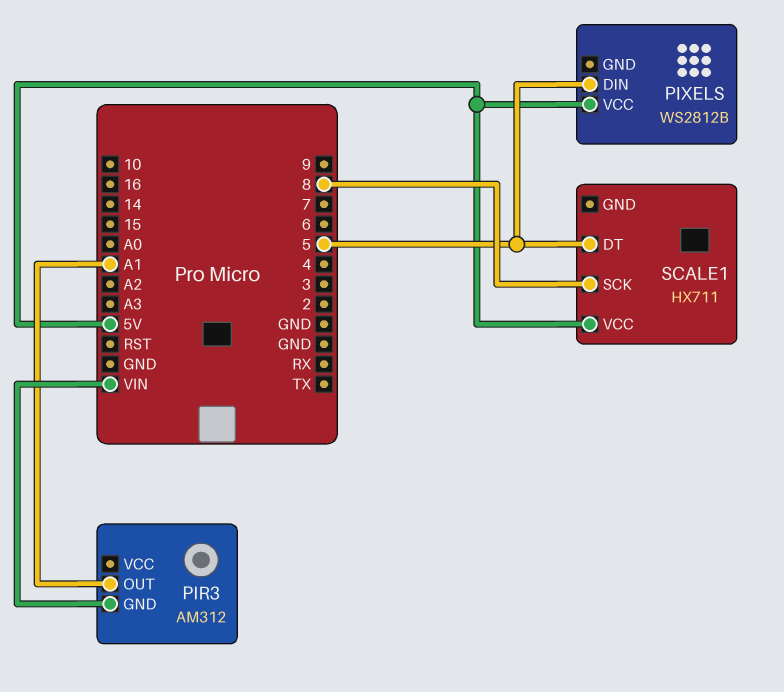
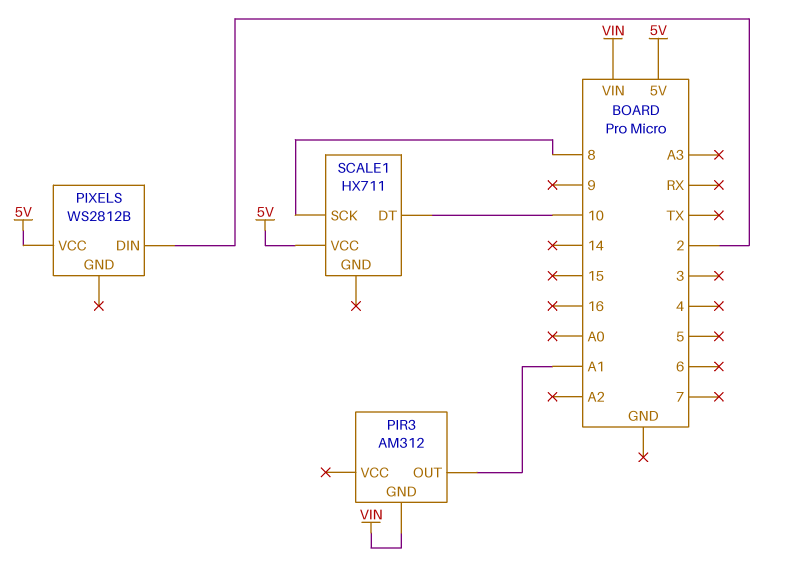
PIXELS pin DIN: 5 -> 2
SCALE1 pin DT: 5 -> 10

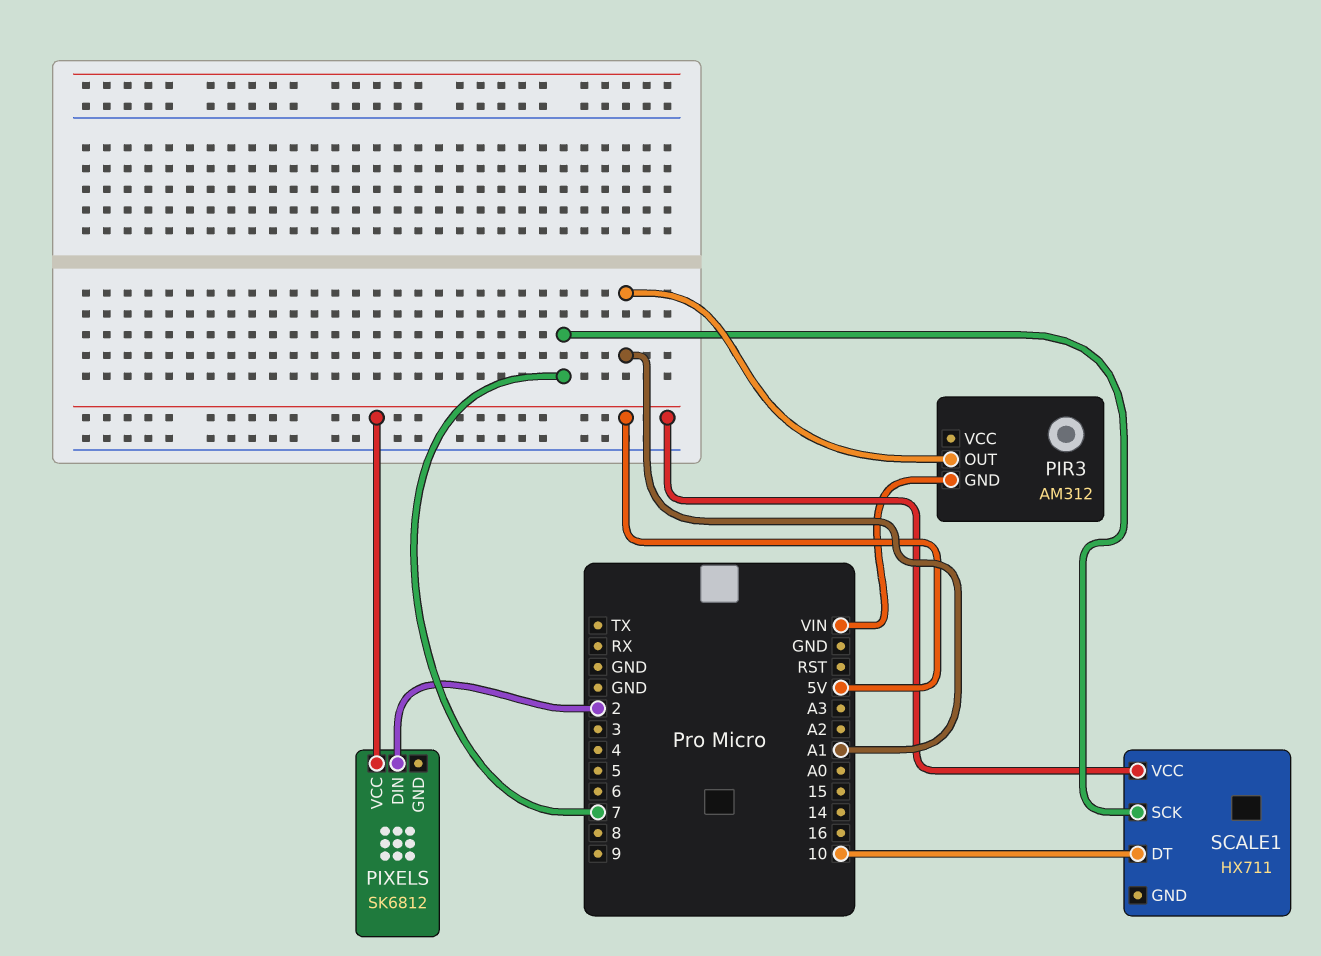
PIXELS: WS2812B -> SK6812
SCALE1 pin SCK: 8 -> 7

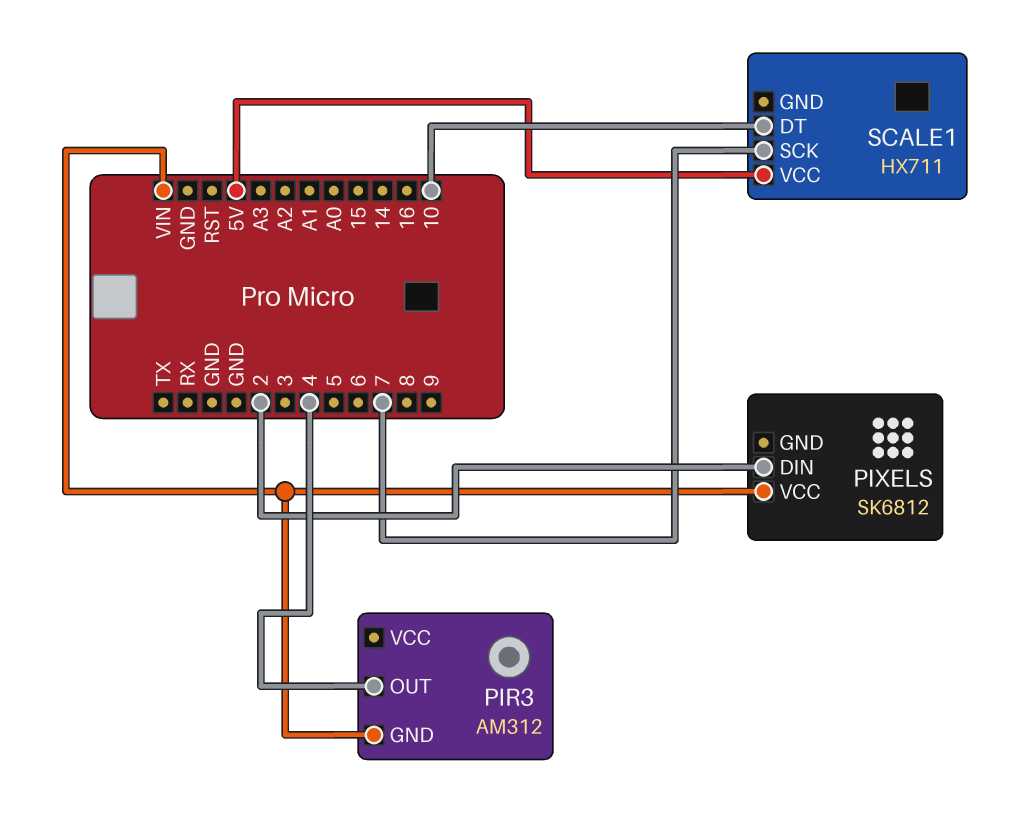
PIR3 pin OUT: A1 -> 4
PIXELS pin VCC: 5V -> VIN

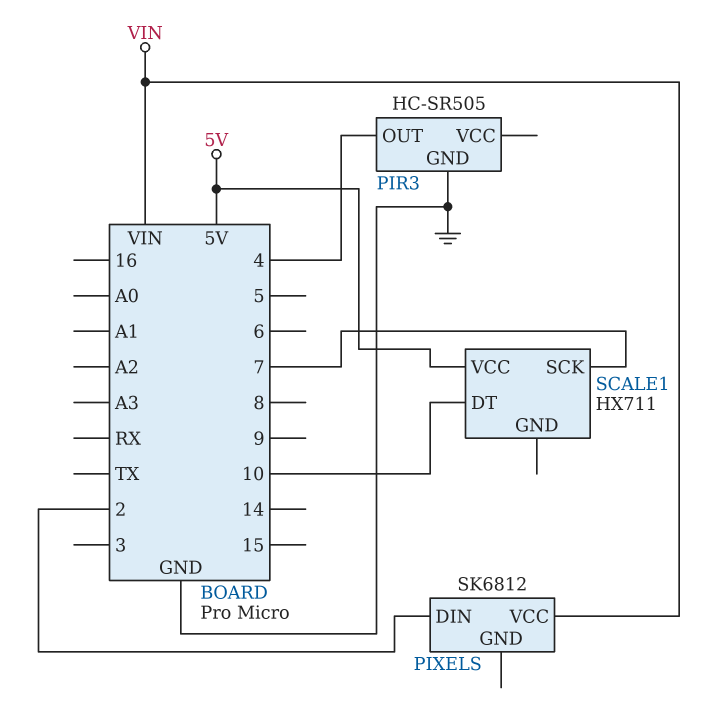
PIR3: AM312 -> HC-SR505
PIR3 pin GND: VIN -> GND

